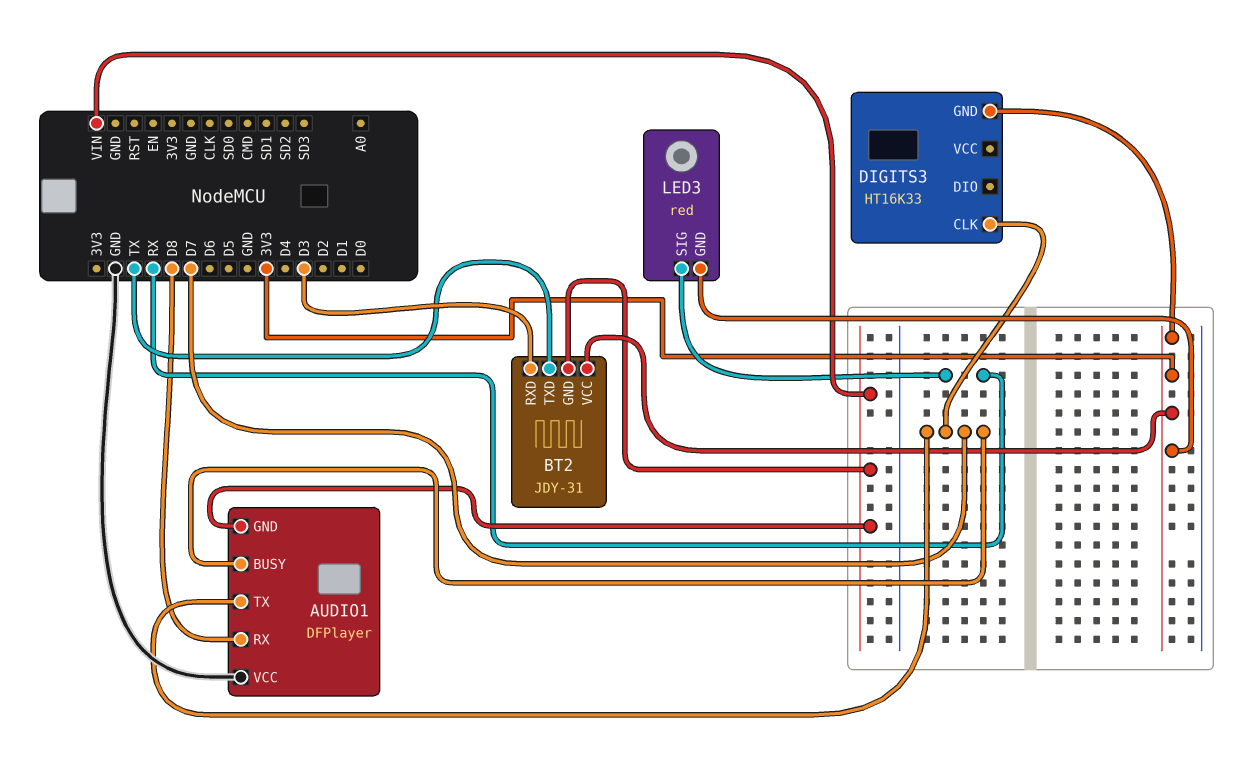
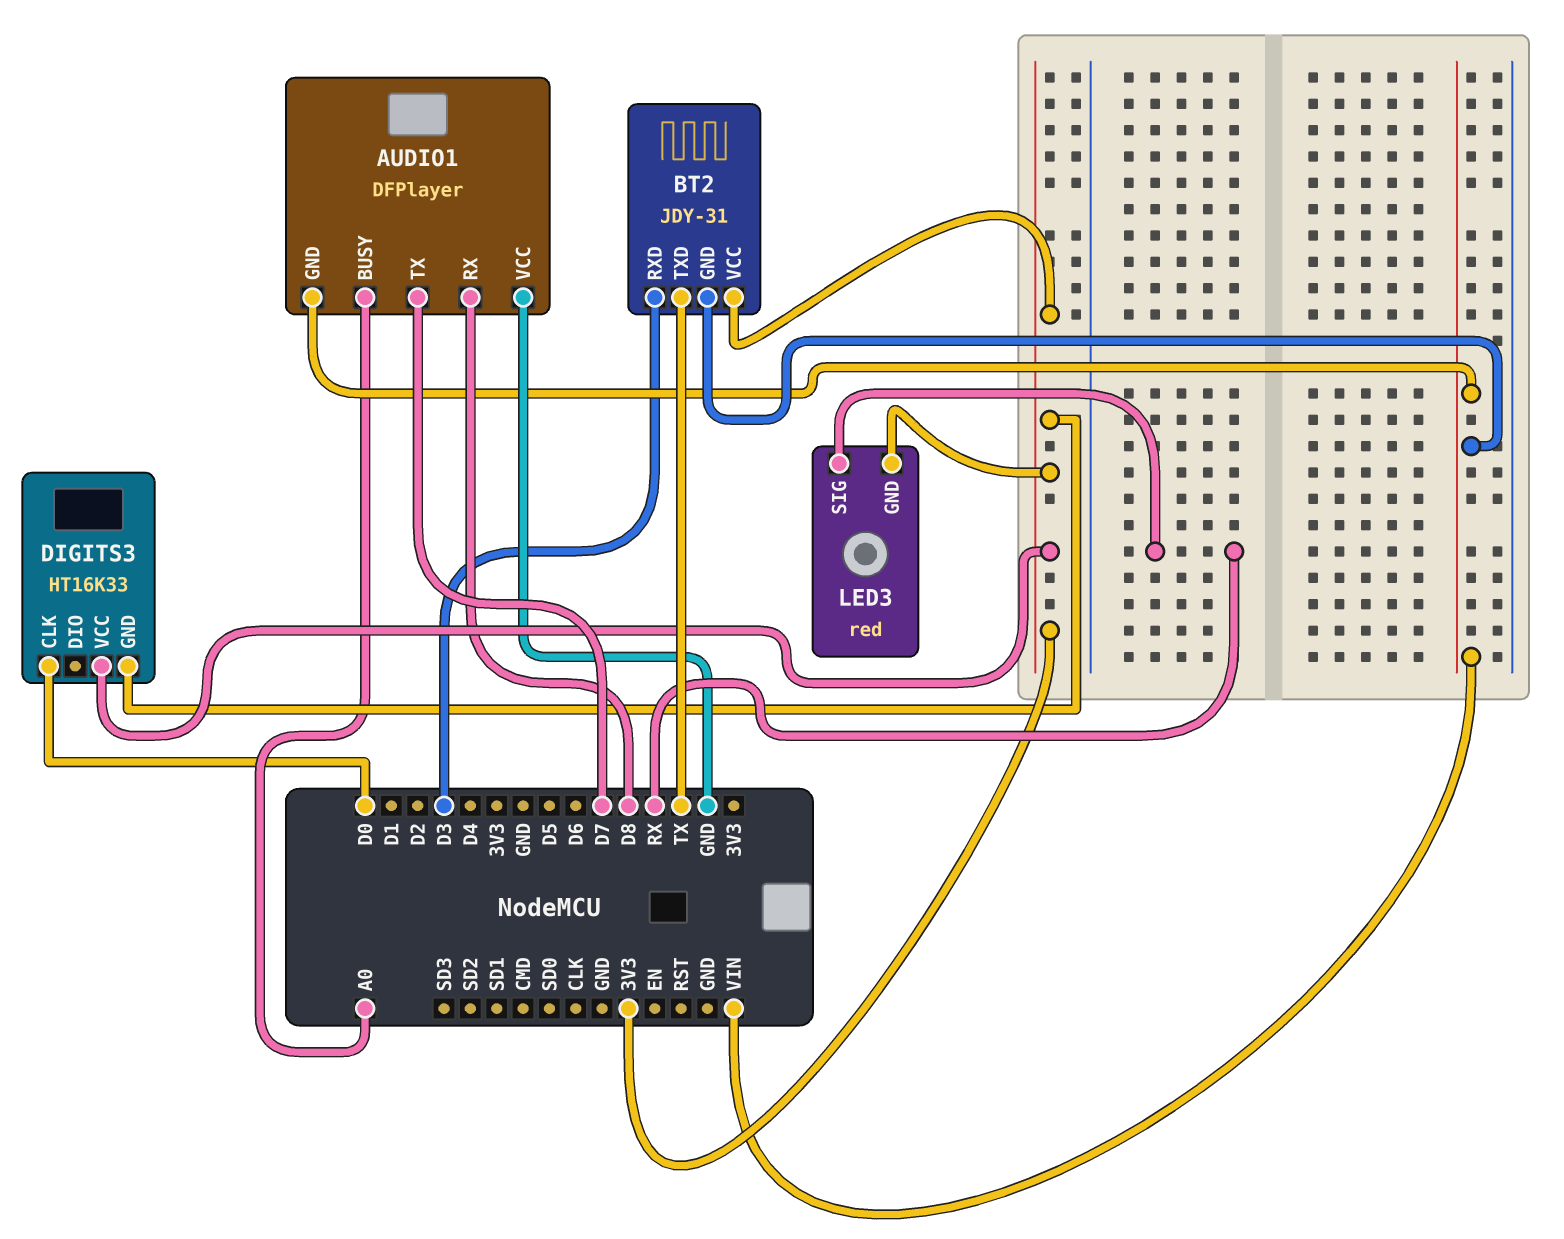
AUDIO1 pin BUSY: D7 -> A0
DIGITS3 pin CLK: D7 -> D0
DIGITS3 pin VCC: none -> 3V3

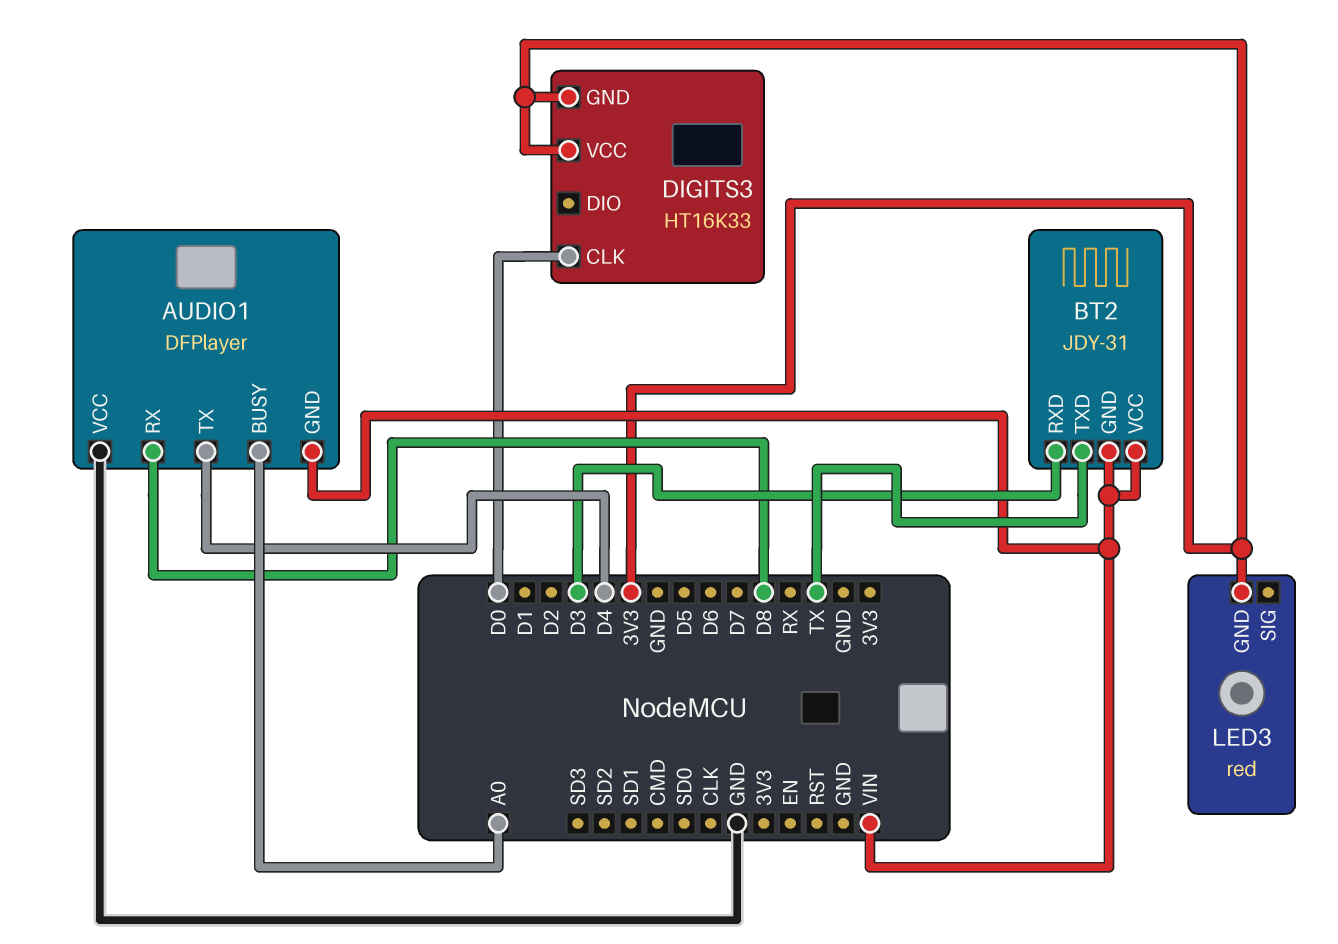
AUDIO1 pin TX: D7 -> D4
BT2 pin VCC: 3V3 -> VIN
LED3 pin SIG: RX -> none

